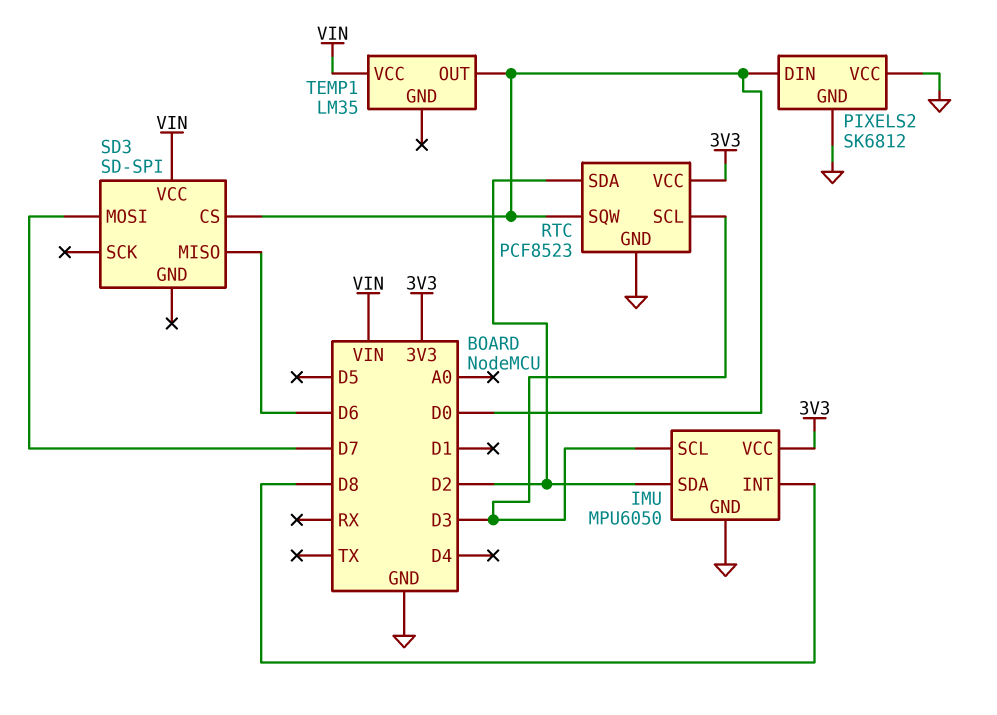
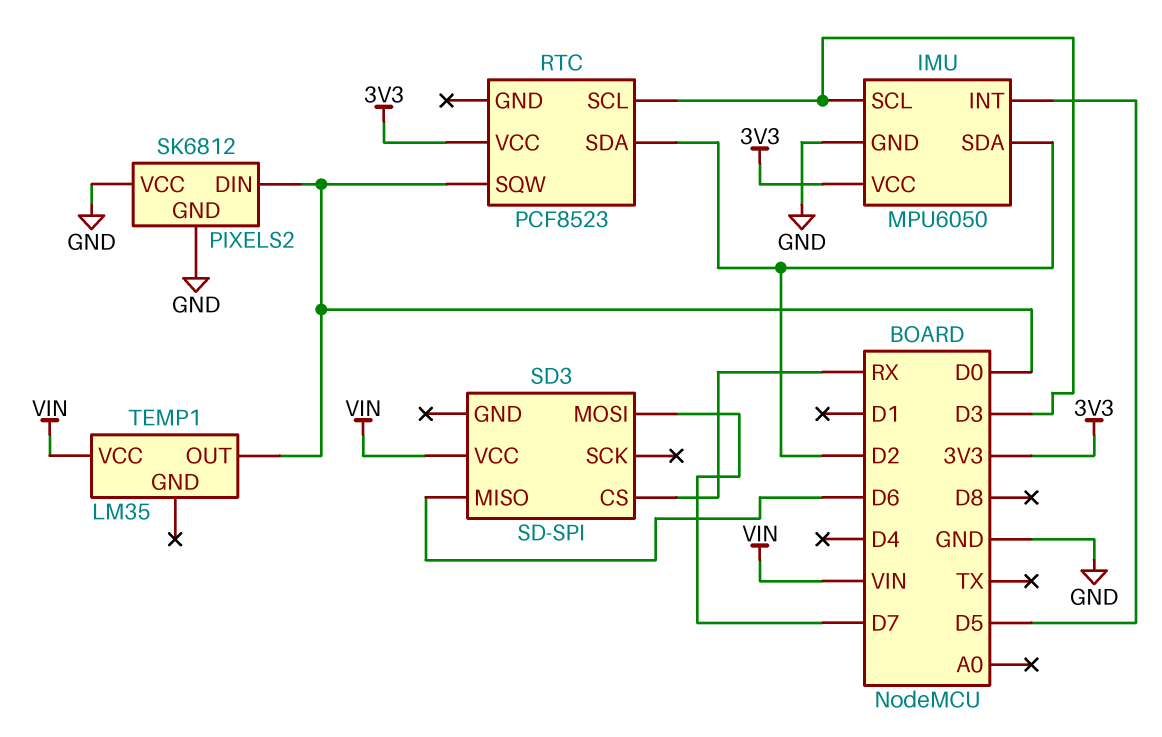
IMU pin INT: D8 -> D5
RTC pin GND: GND -> none
SD3 pin CS: D0 -> RX

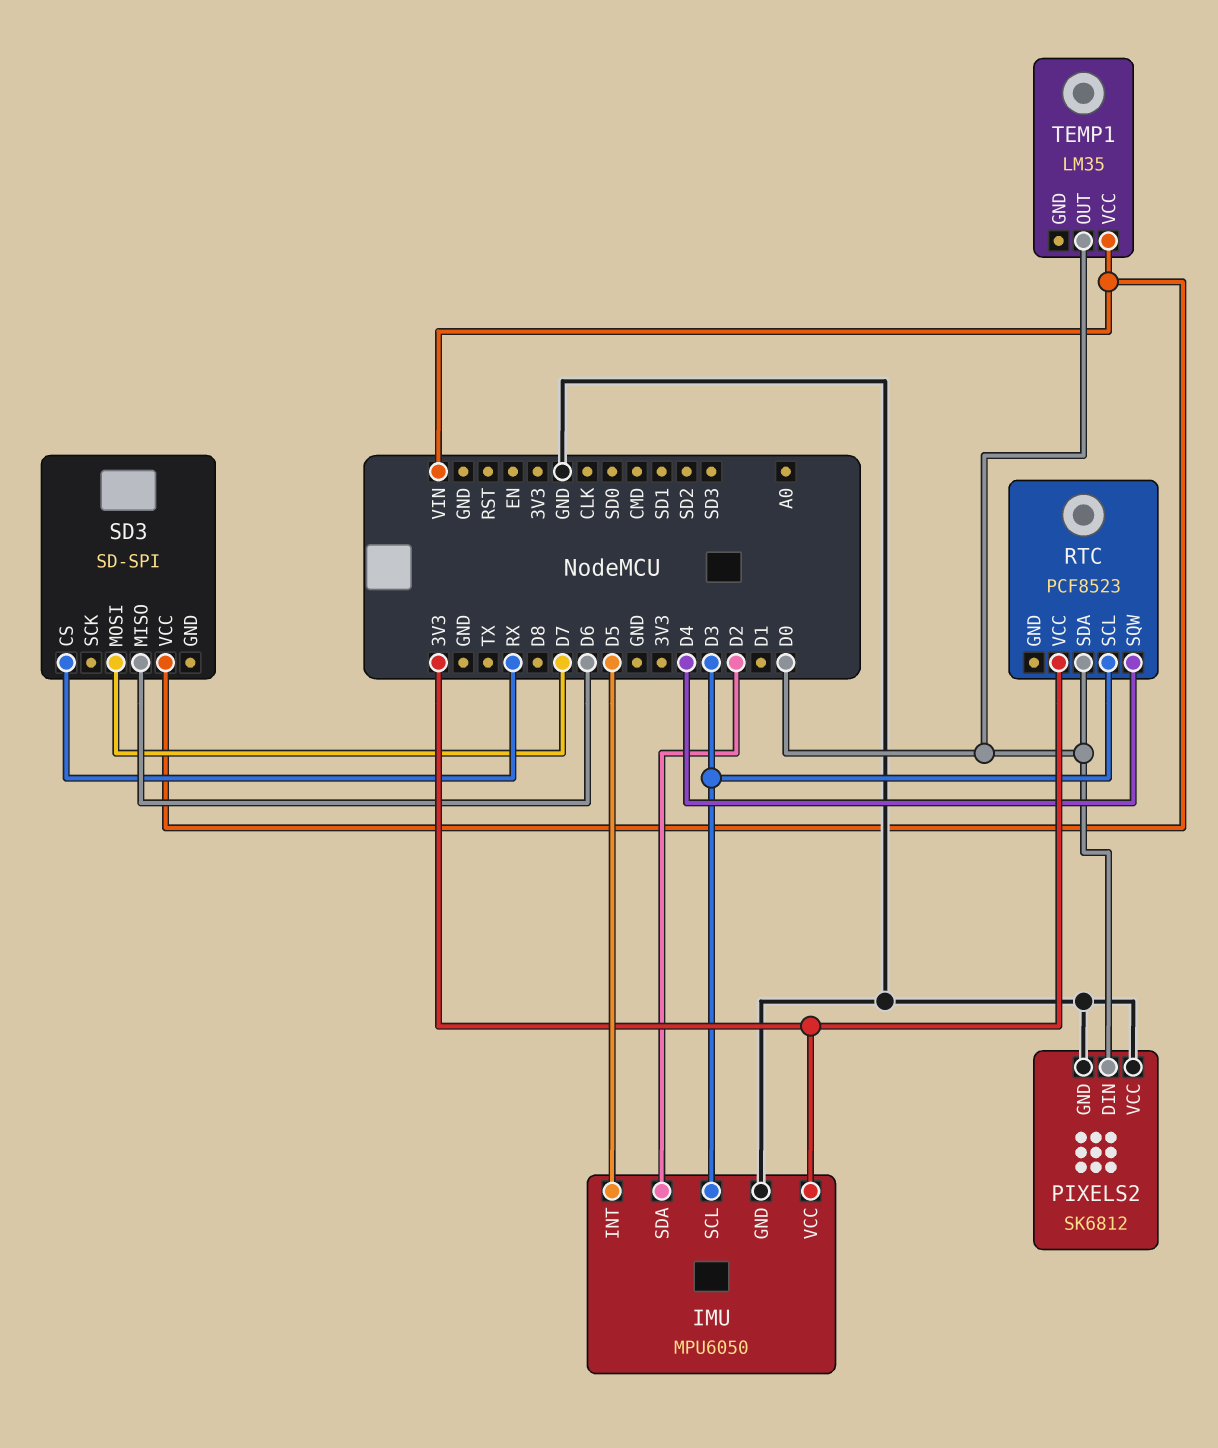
RTC pin SDA: D2 -> D0
RTC pin SQW: D0 -> D4

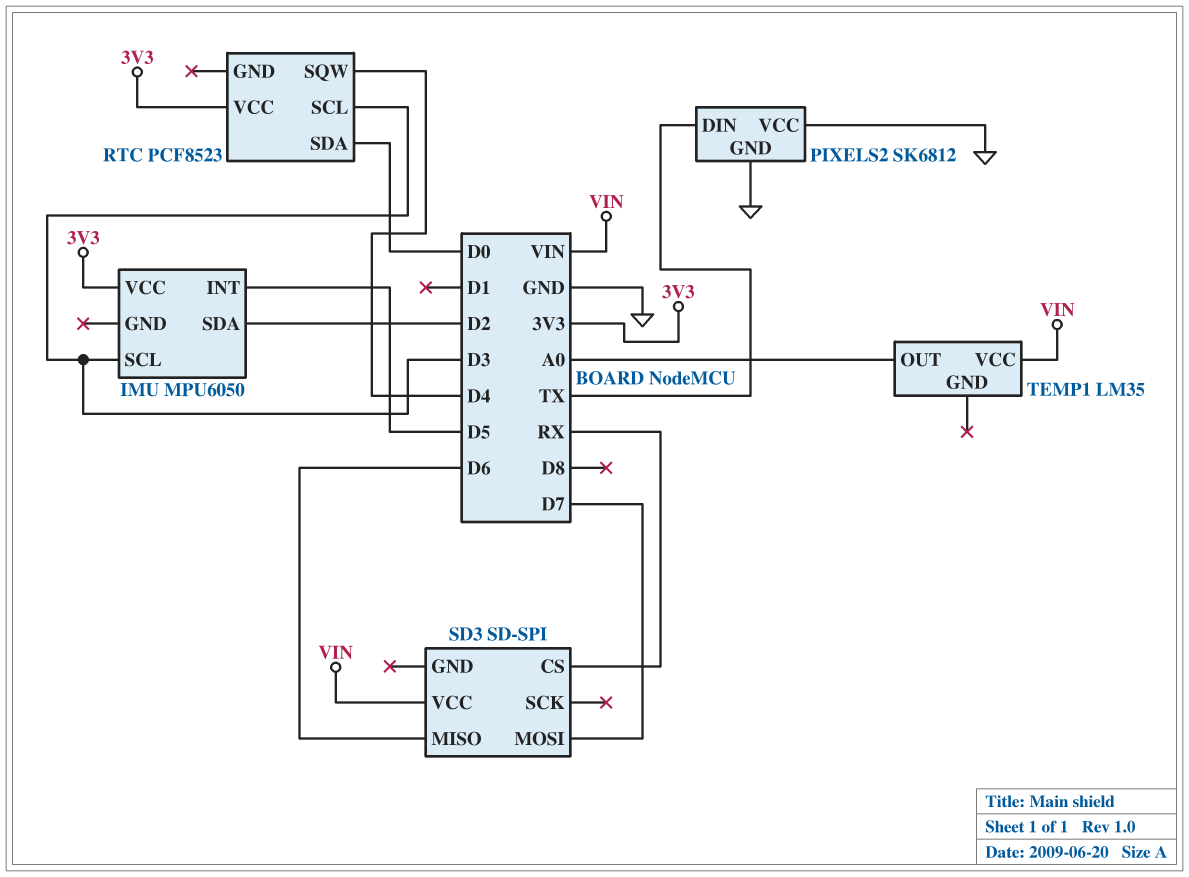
IMU pin GND: GND -> none
PIXELS2 pin DIN: D0 -> TX
TEMP1 pin OUT: D0 -> A0

